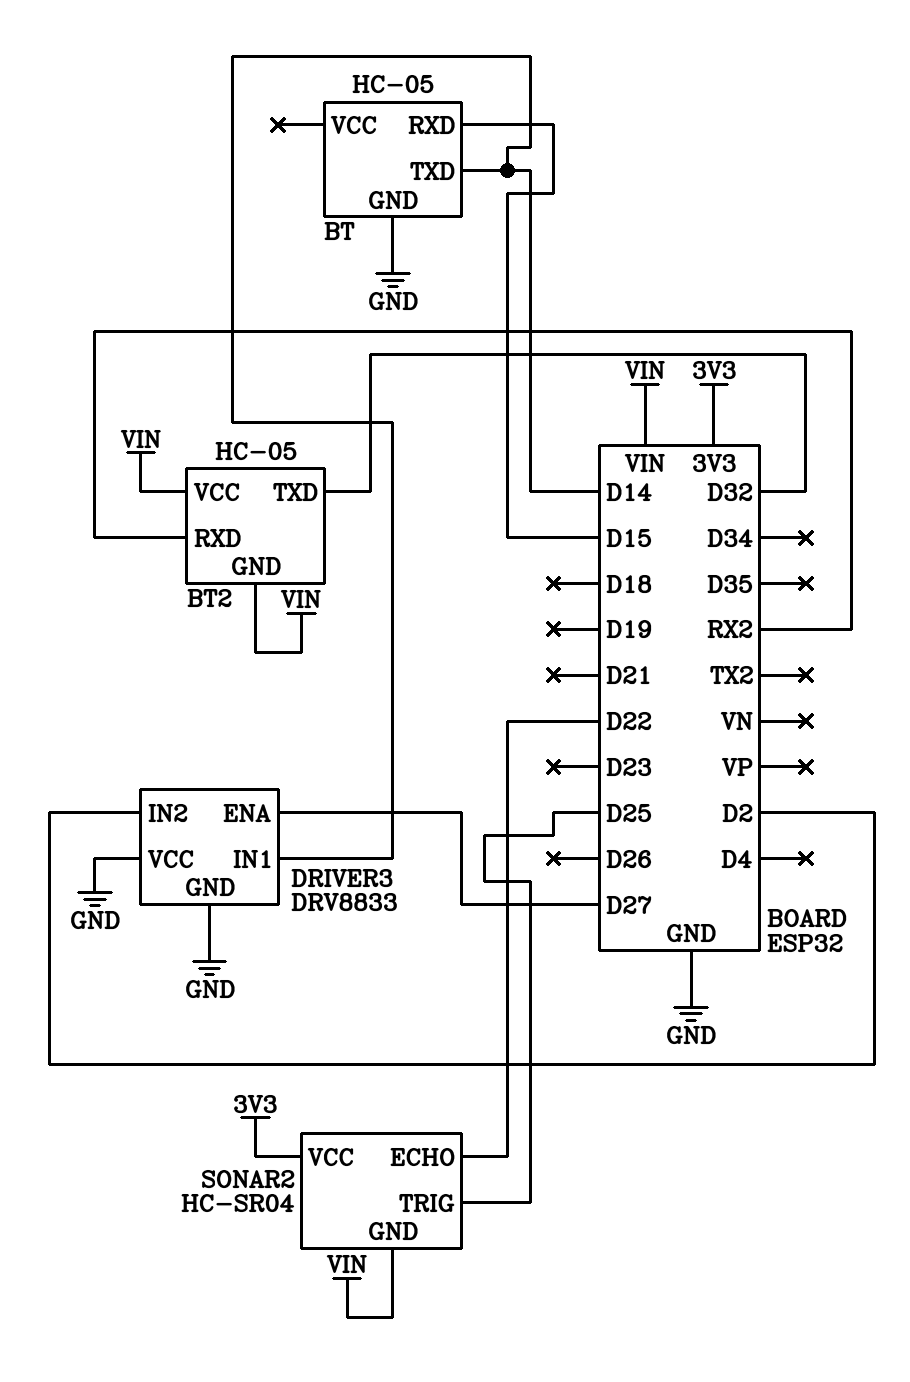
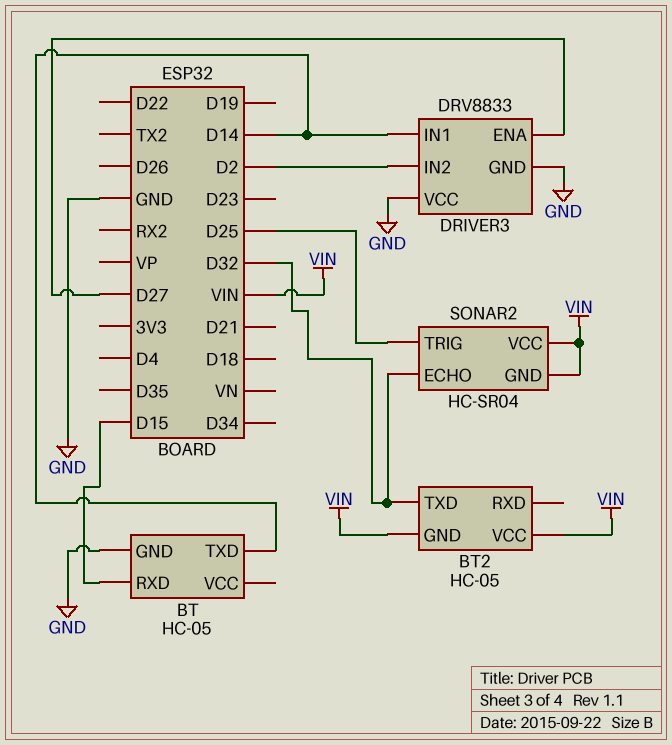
BT2 pin RXD: RX2 -> none
SONAR2 pin ECHO: D22 -> D32
SONAR2 pin VCC: 3V3 -> VIN

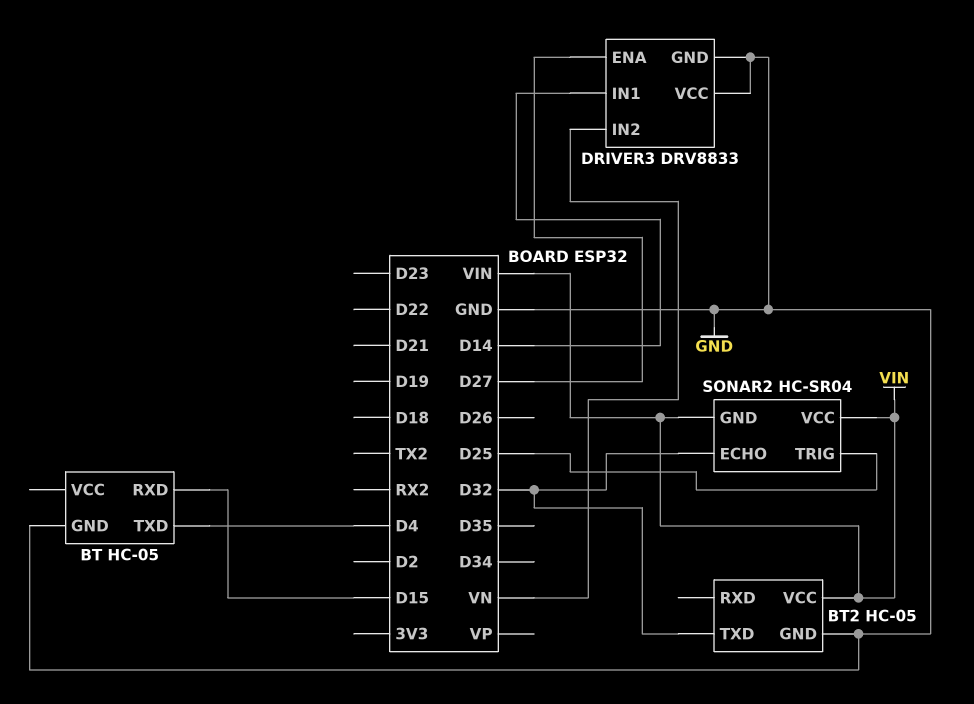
BT pin TXD: D14 -> D4
BT2 pin GND: VIN -> GND
DRIVER3 pin IN2: D2 -> VN

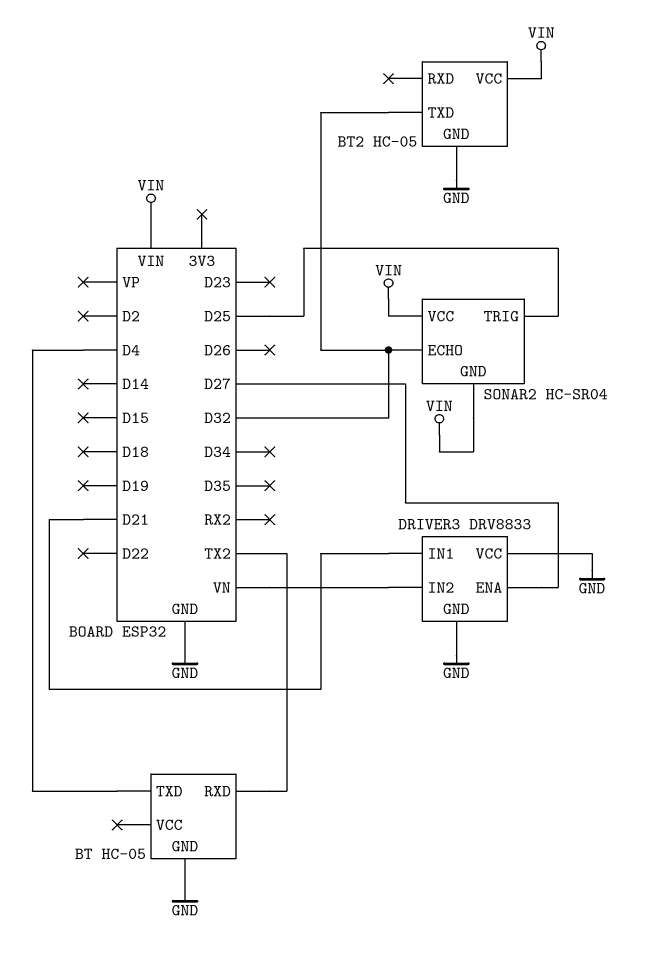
BT pin RXD: D15 -> TX2
DRIVER3 pin IN1: D14 -> D21

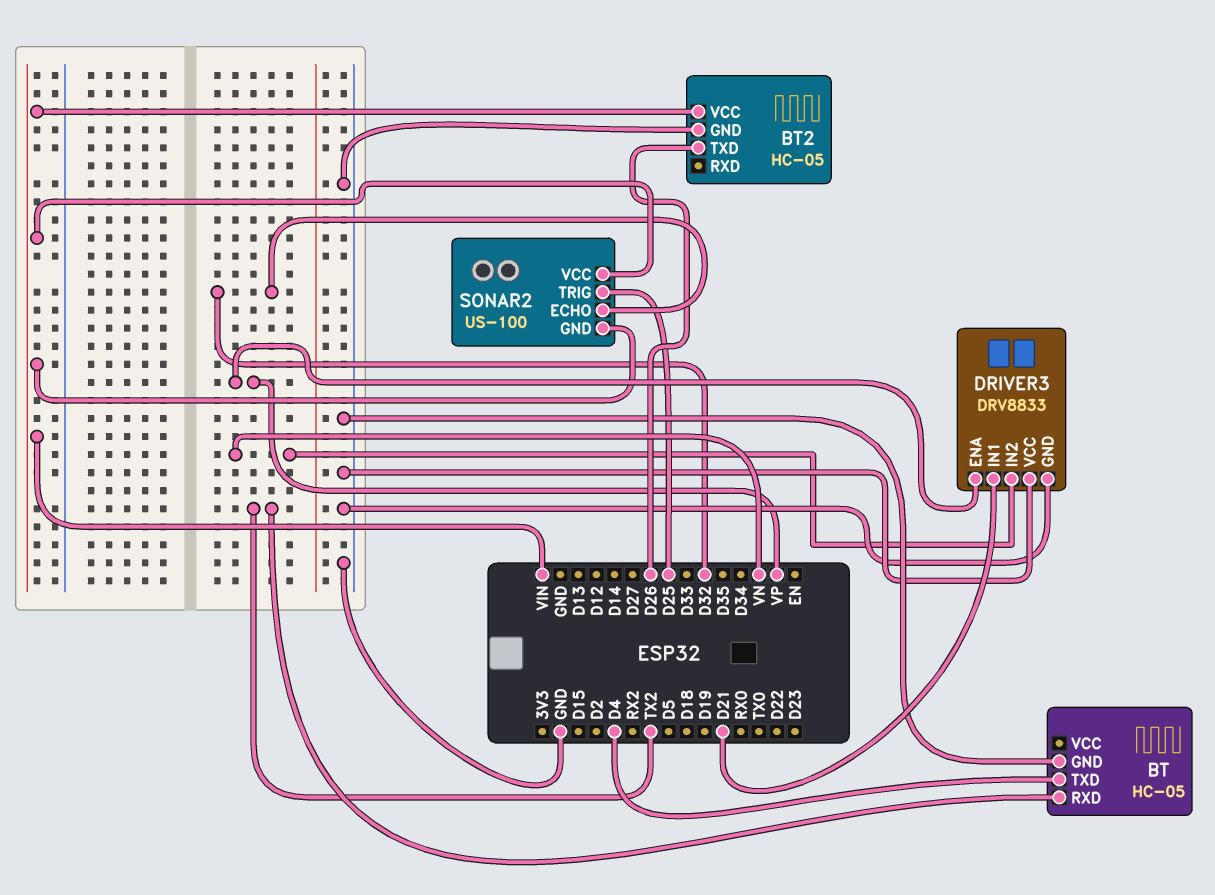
BT2 pin TXD: D32 -> D26
DRIVER3 pin ENA: D27 -> VP
SONAR2: HC-SR04 -> US-100

